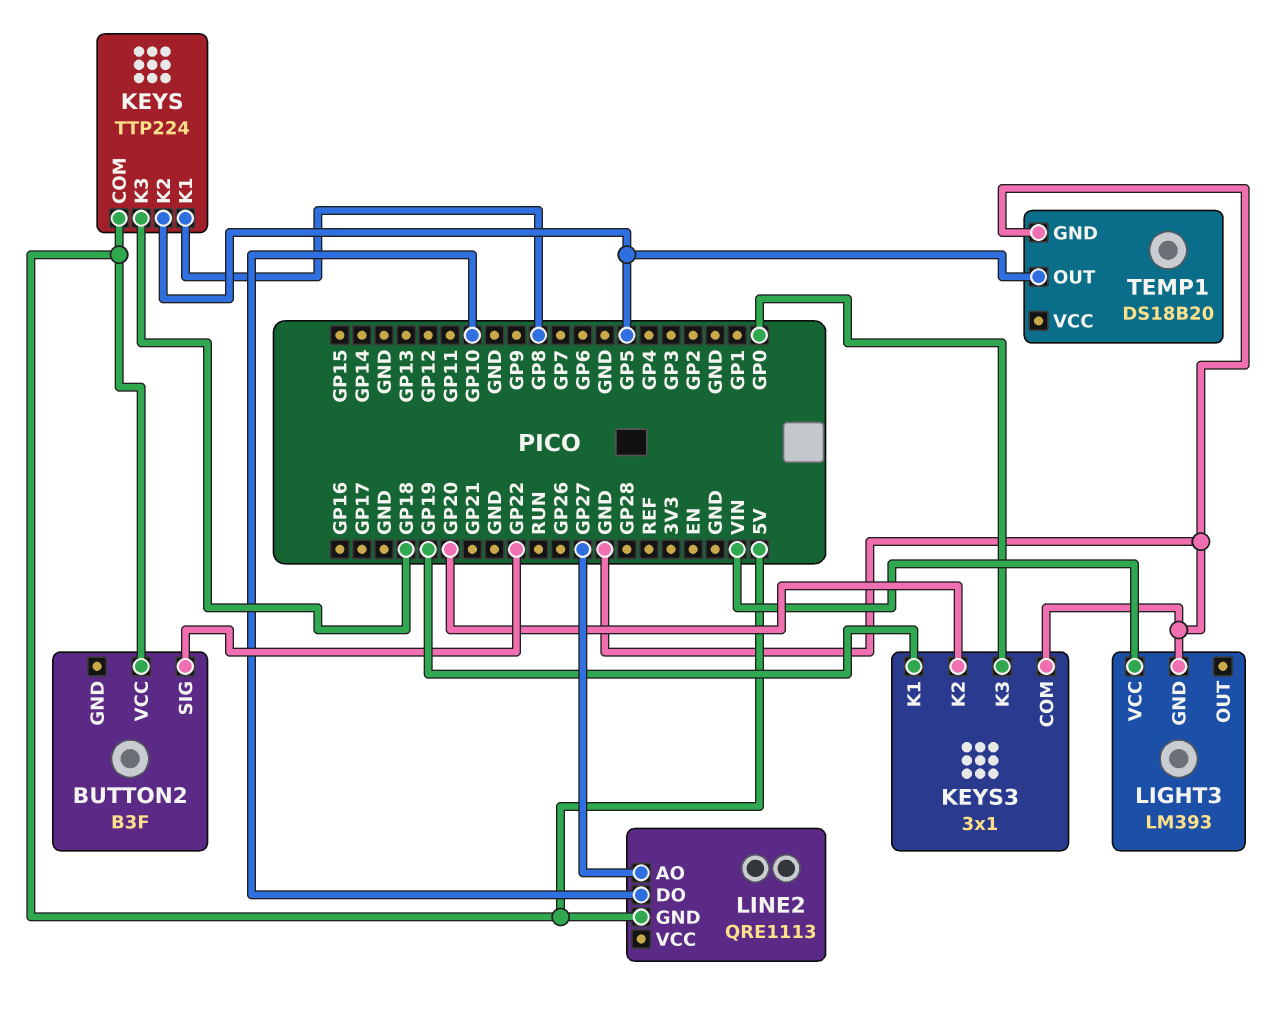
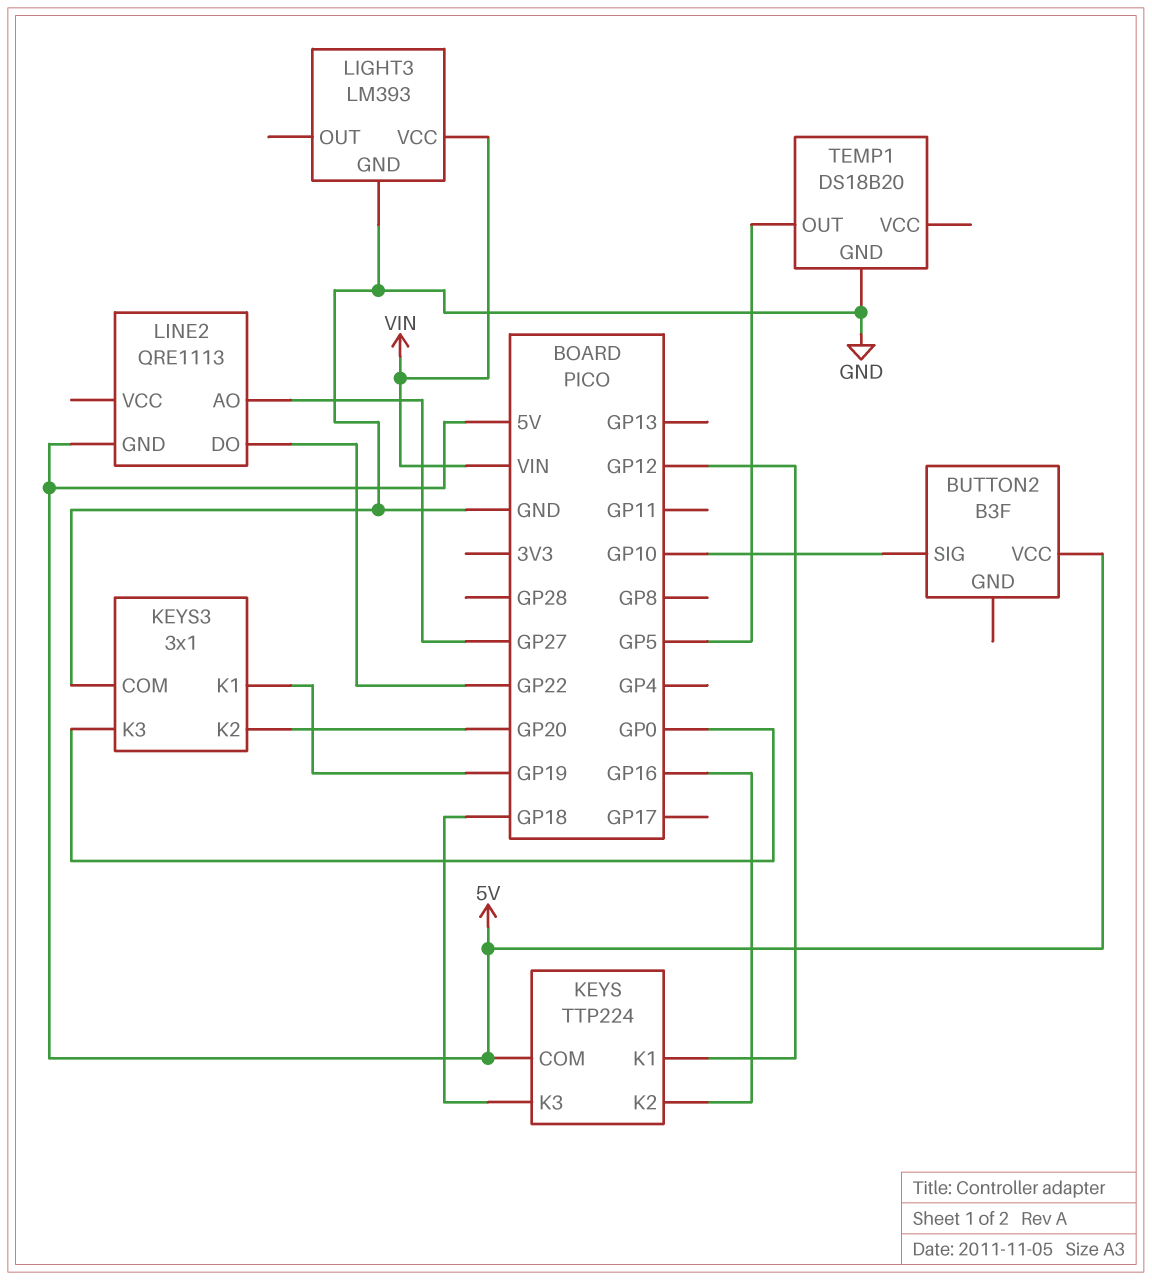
BUTTON2 pin SIG: GP22 -> GP10
KEYS pin K1: GP8 -> GP12
KEYS pin K2: GP5 -> GP16
LINE2 pin DO: GP10 -> GP22

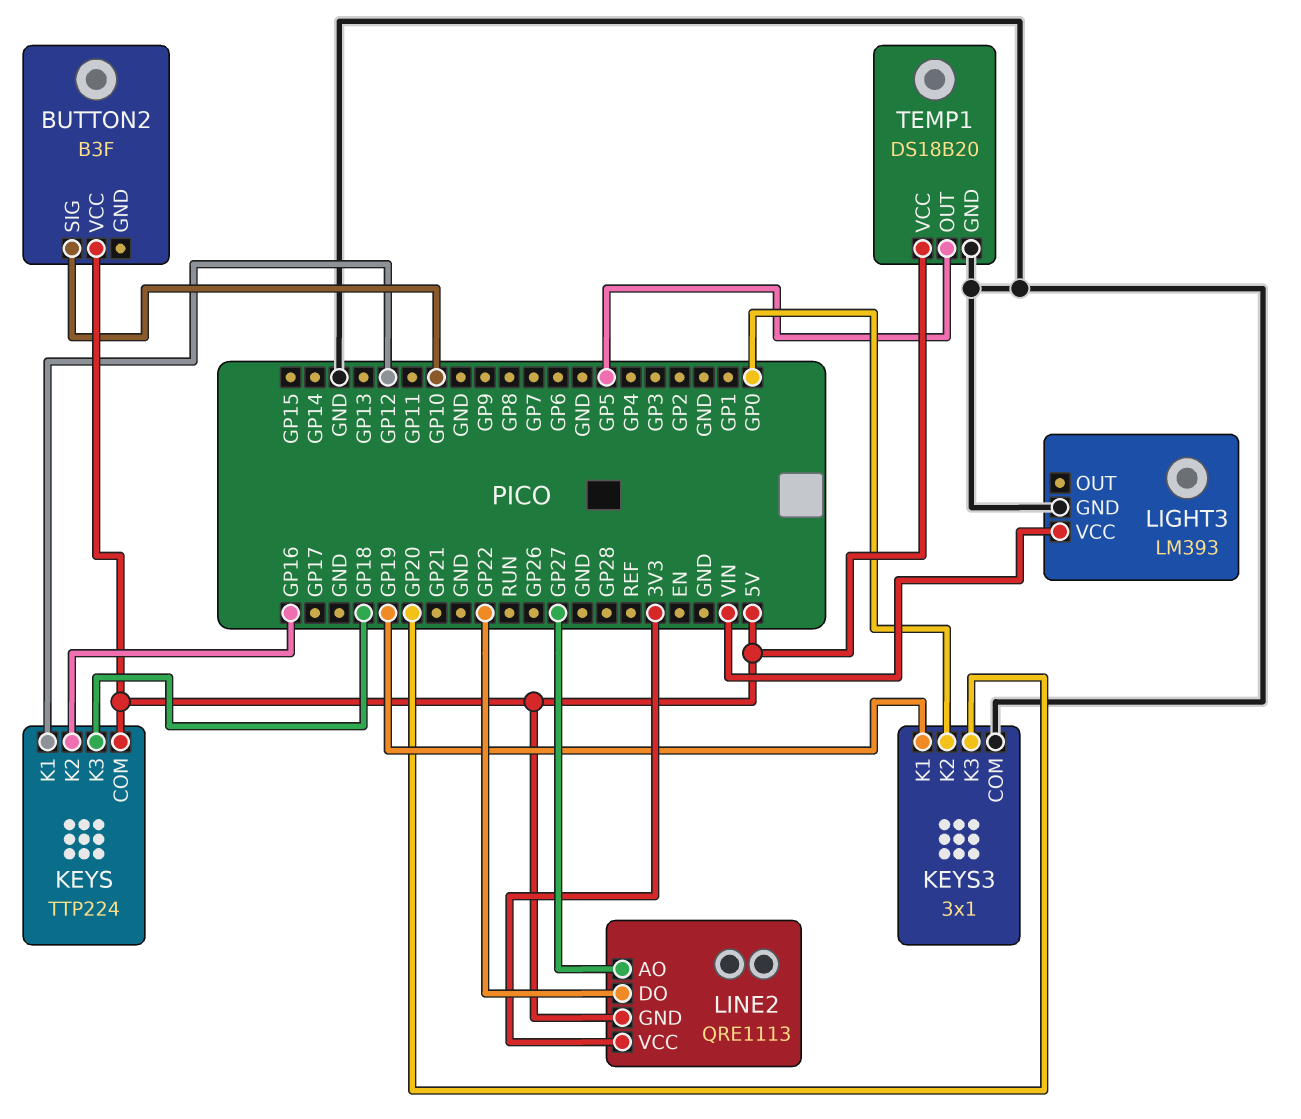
KEYS3 pin K2: GP20 -> GP0
KEYS3 pin K3: GP0 -> GP20
LINE2 pin VCC: none -> 3V3
TEMP1 pin VCC: none -> 5V

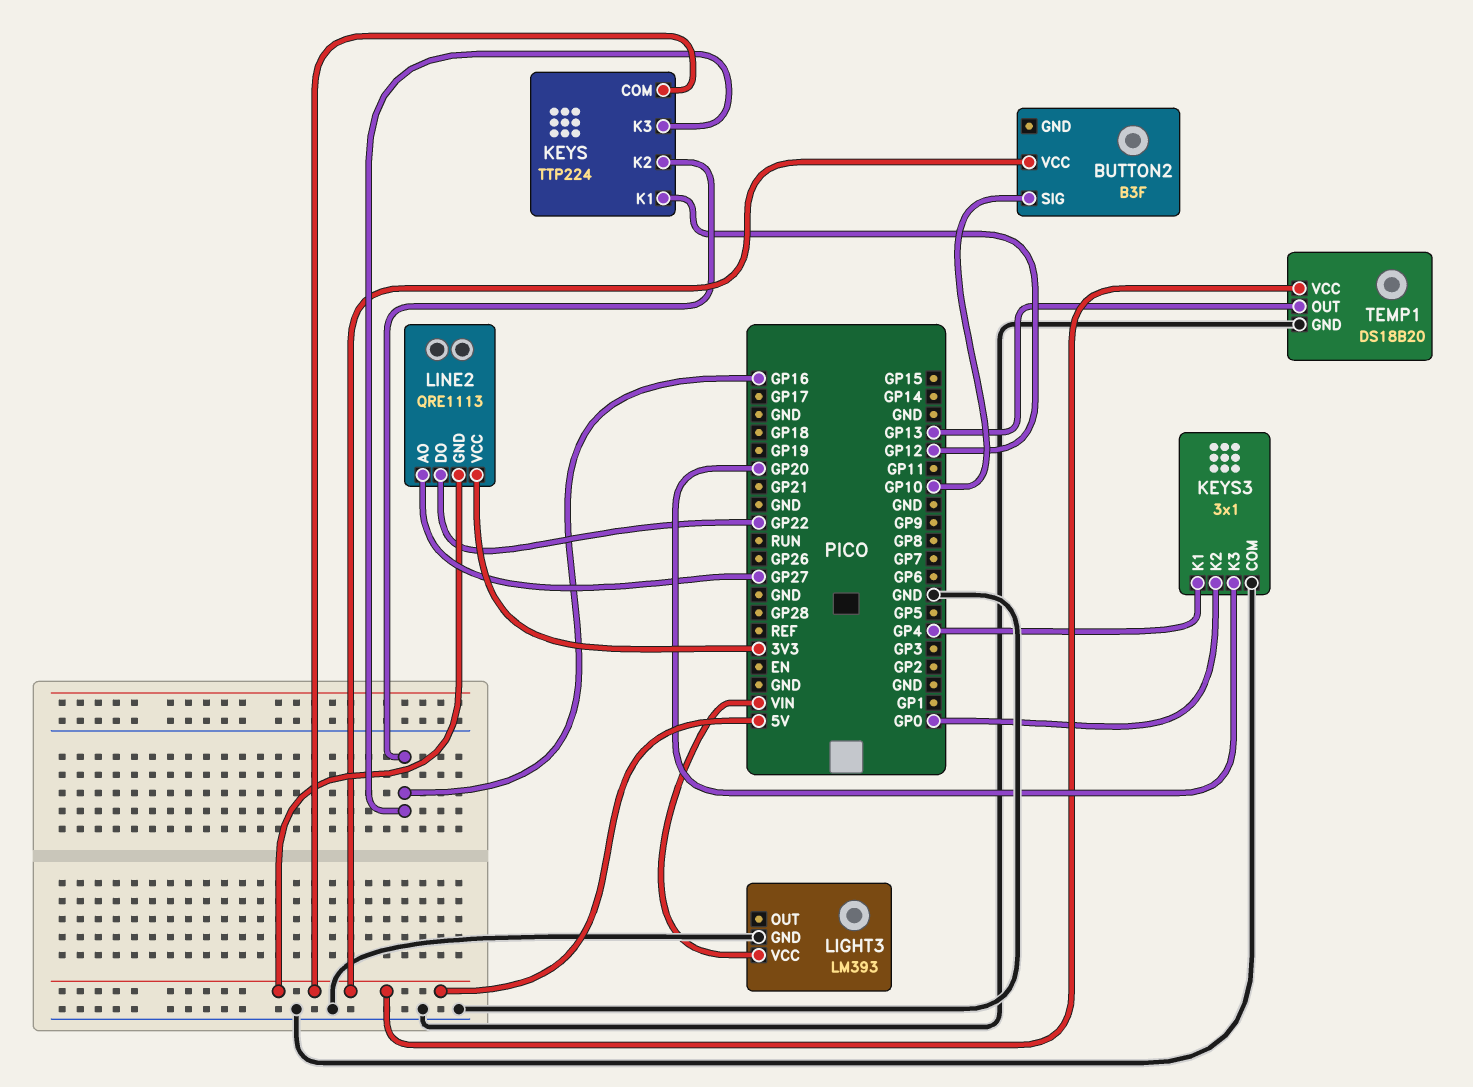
KEYS pin K3: GP18 -> GP16
KEYS3 pin K1: GP19 -> GP4
TEMP1 pin OUT: GP5 -> GP13

